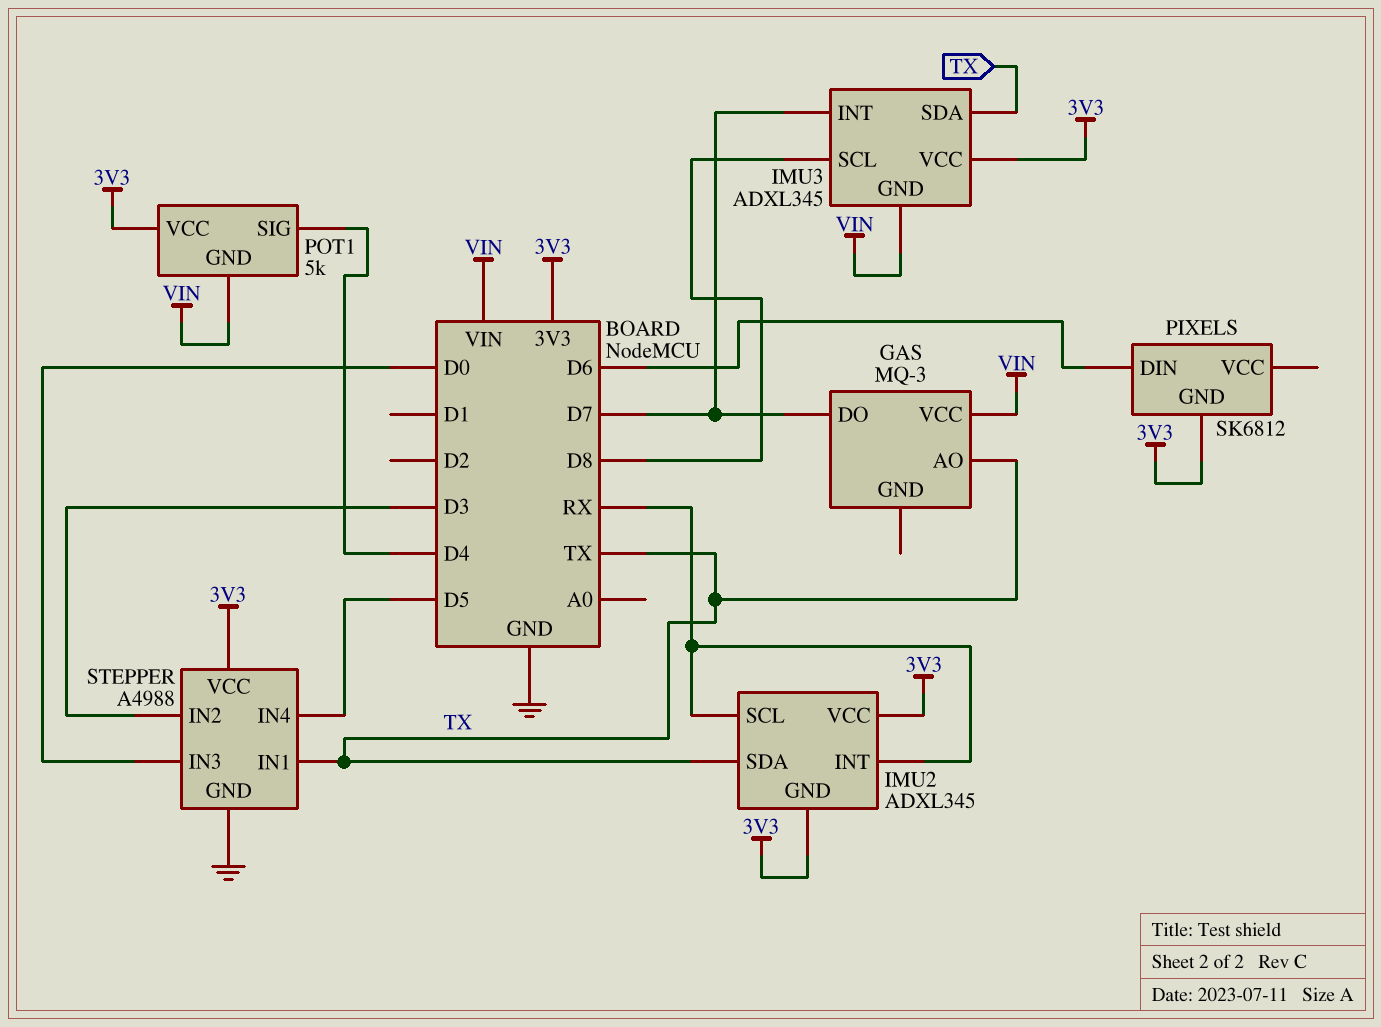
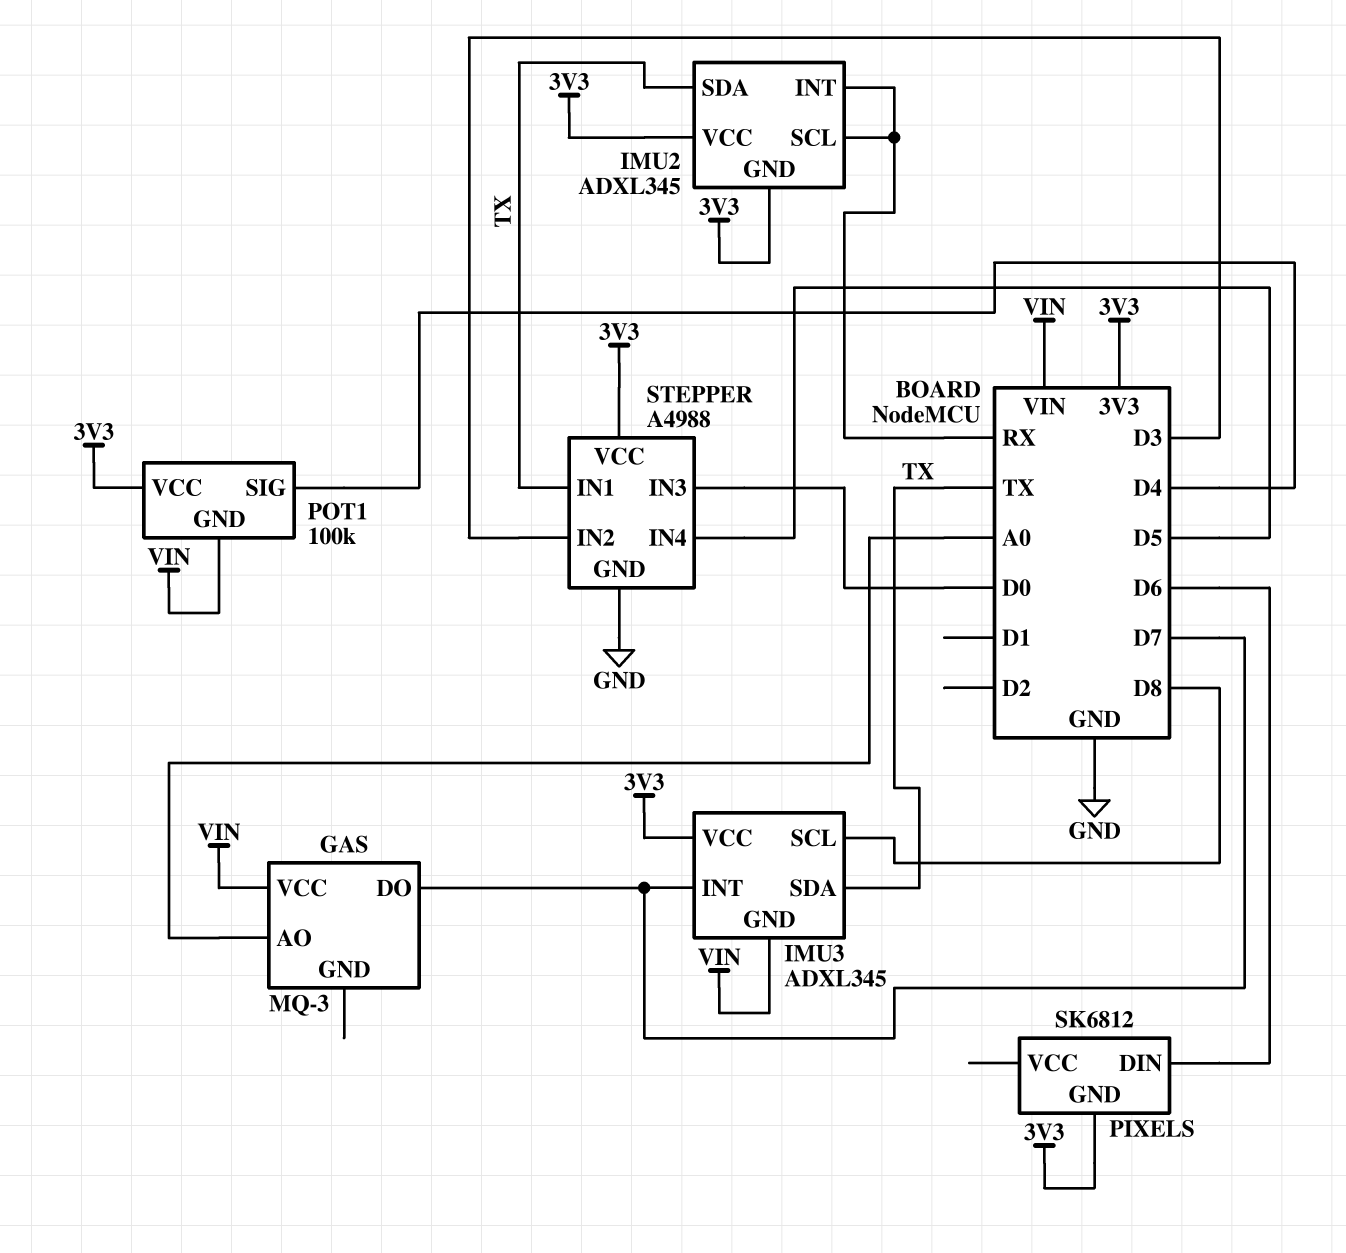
GAS pin AO: TX -> A0
POT1: 5k -> 100k

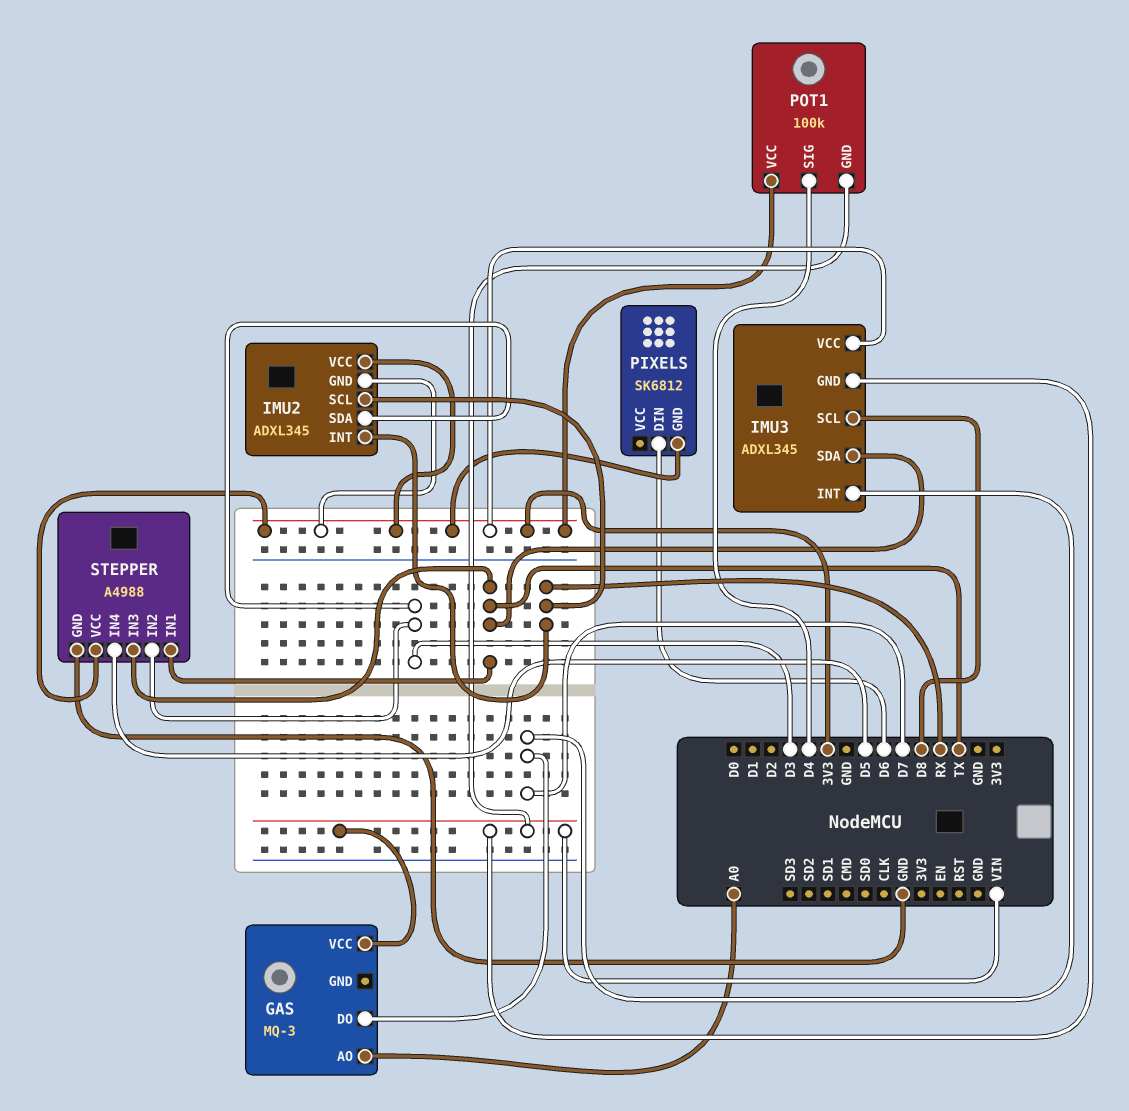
IMU2 pin SDA: TX -> D3
STEPPER pin IN3: D0 -> TX

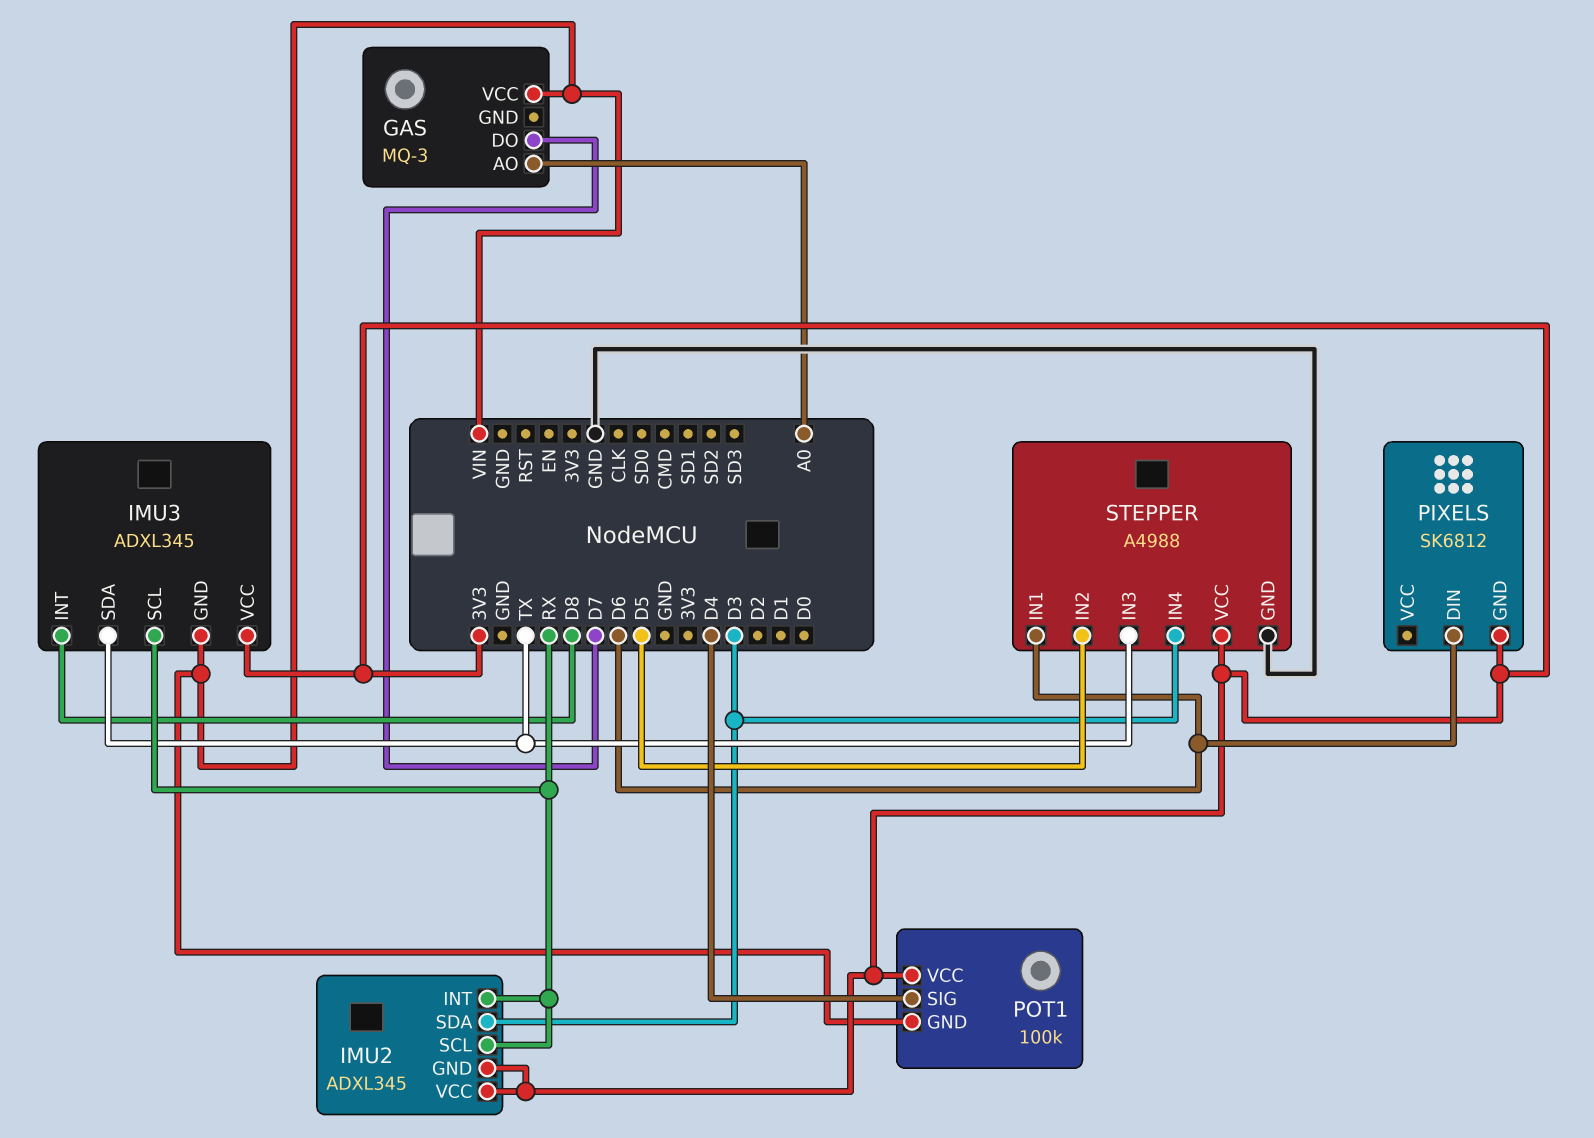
IMU3 pin INT: D7 -> D8
IMU3 pin SCL: D8 -> RX
STEPPER pin IN1: TX -> D6
STEPPER pin IN2: D3 -> D5
STEPPER pin IN4: D5 -> D3

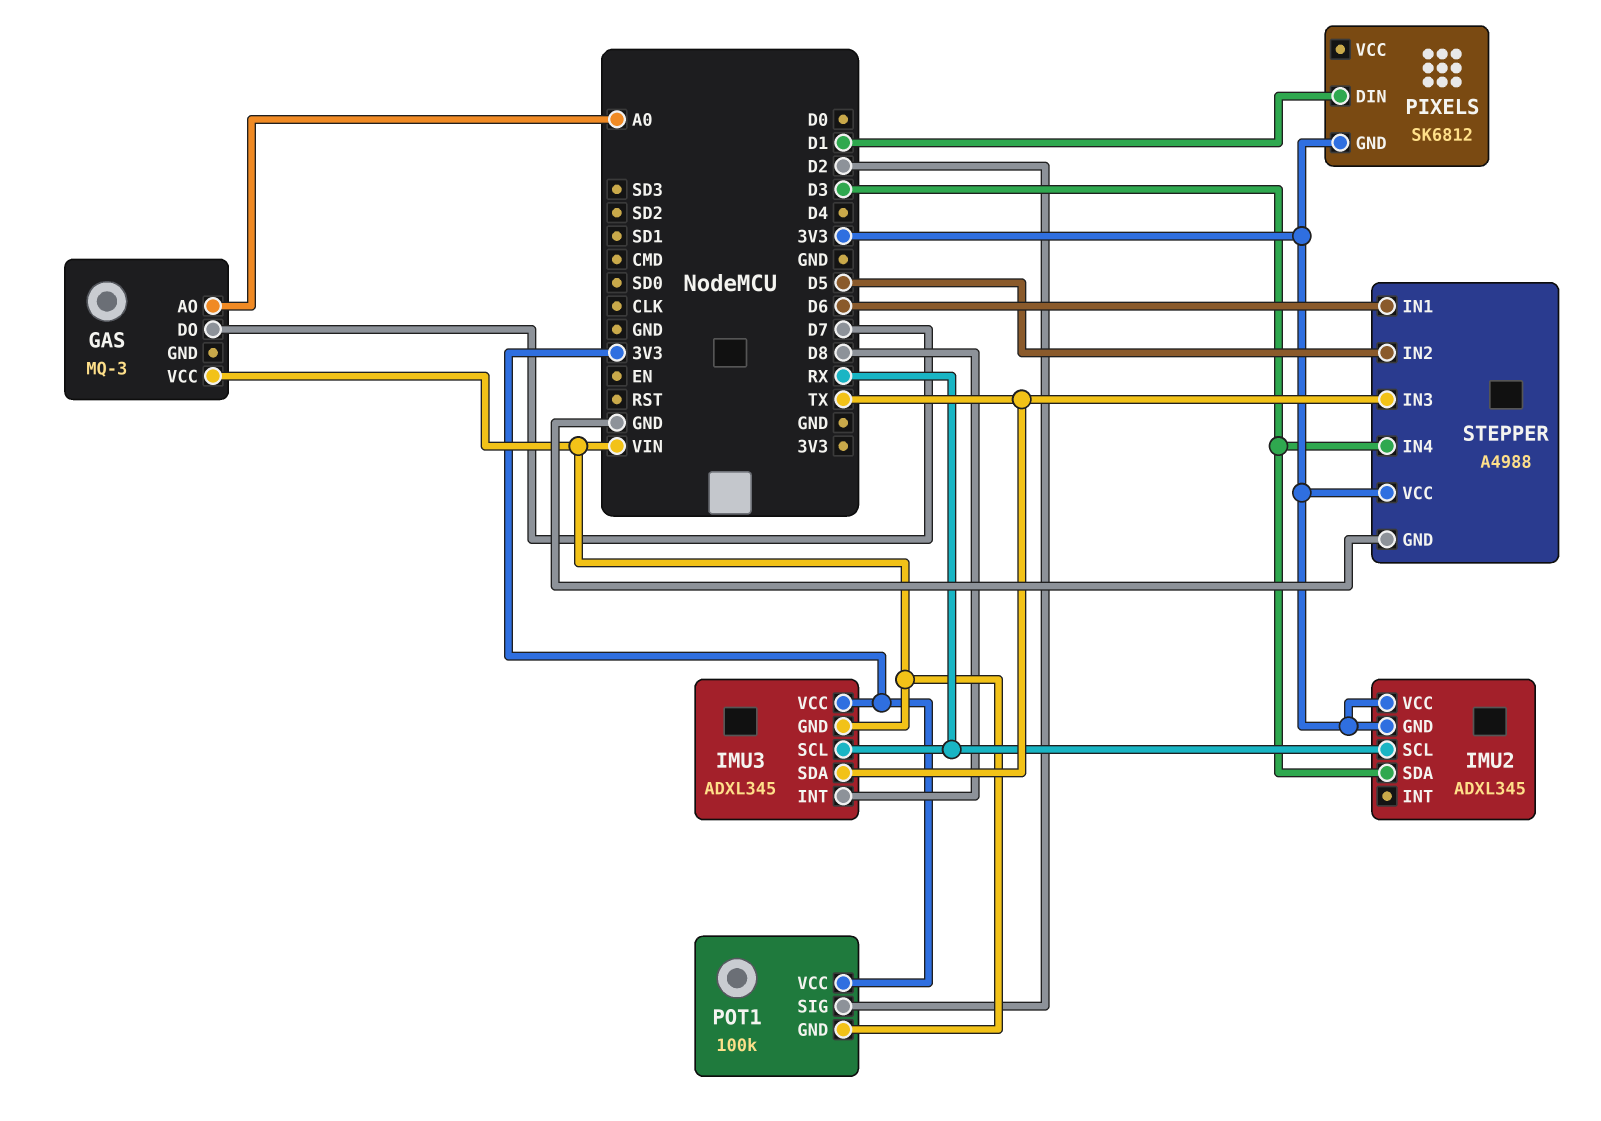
IMU2 pin INT: RX -> none
PIXELS pin DIN: D6 -> D1
POT1 pin SIG: D4 -> D2

